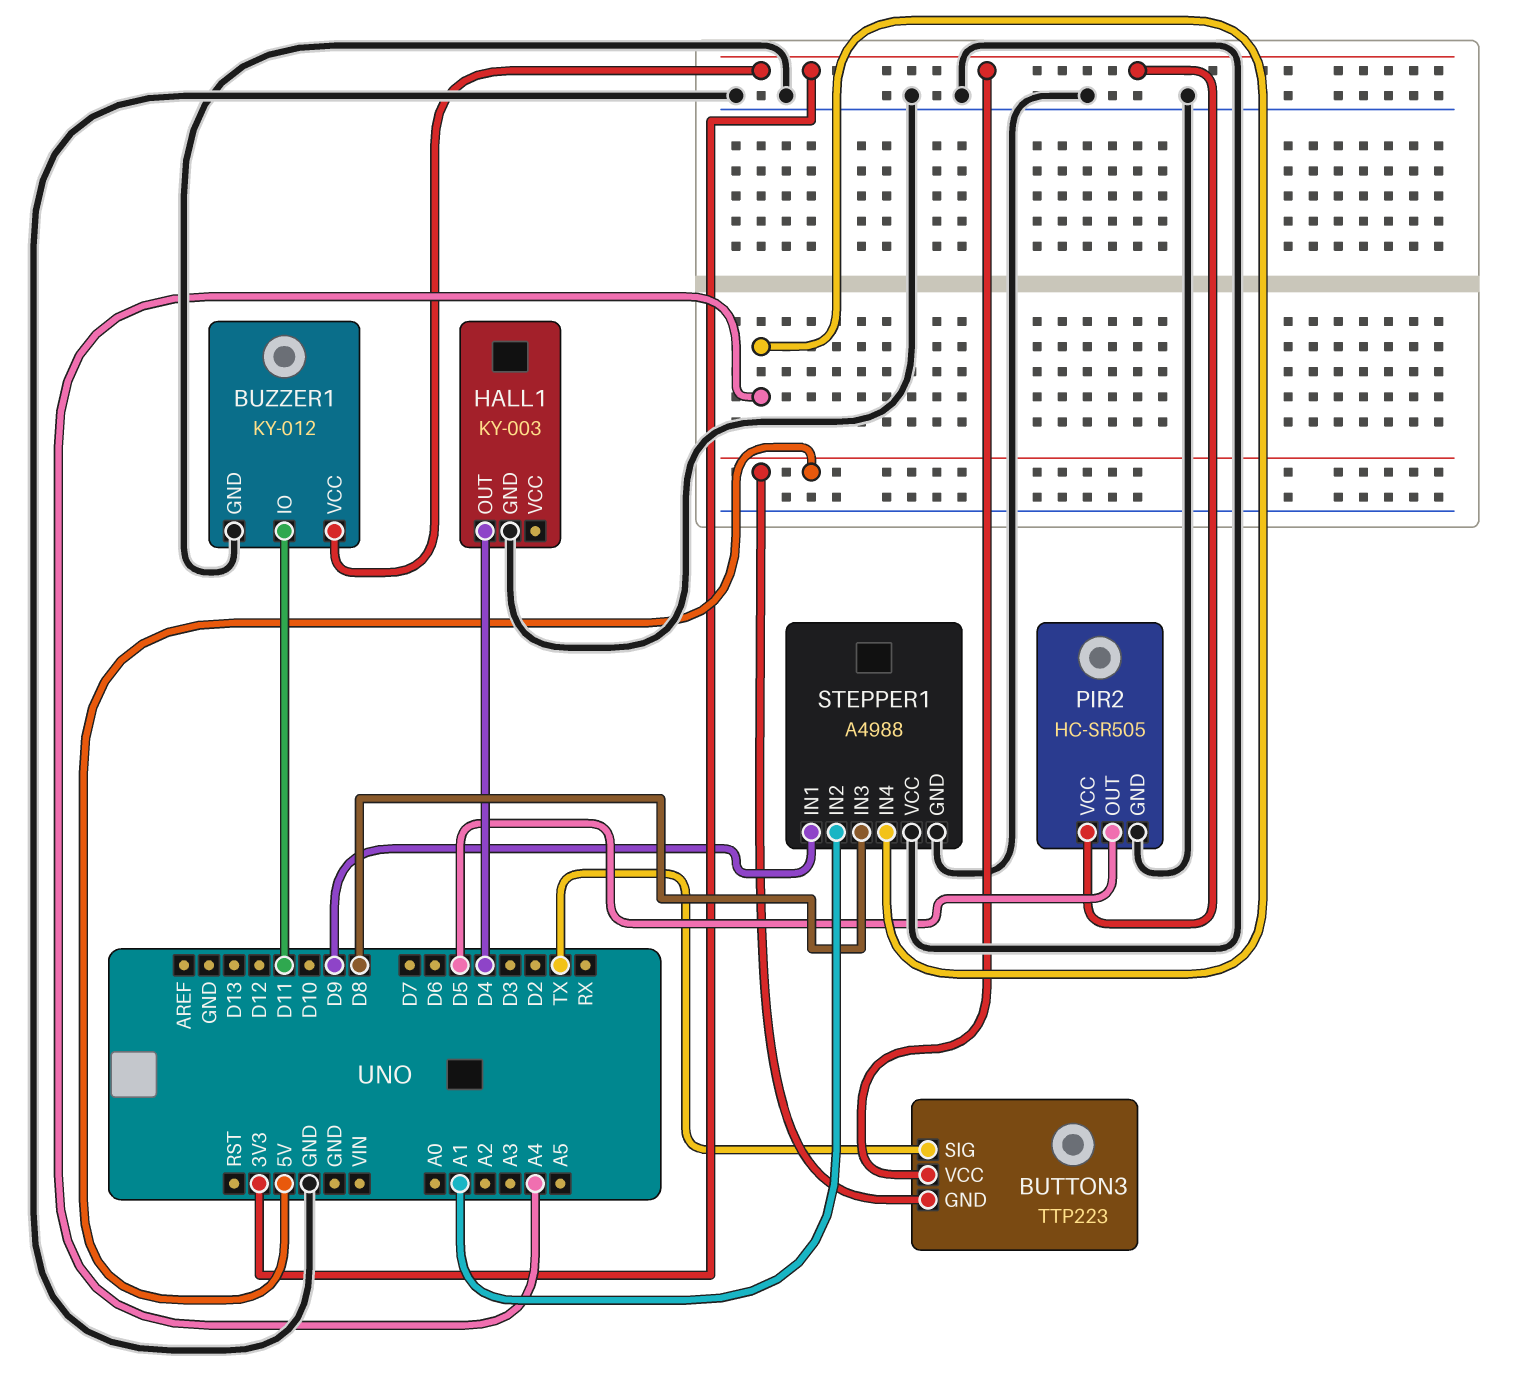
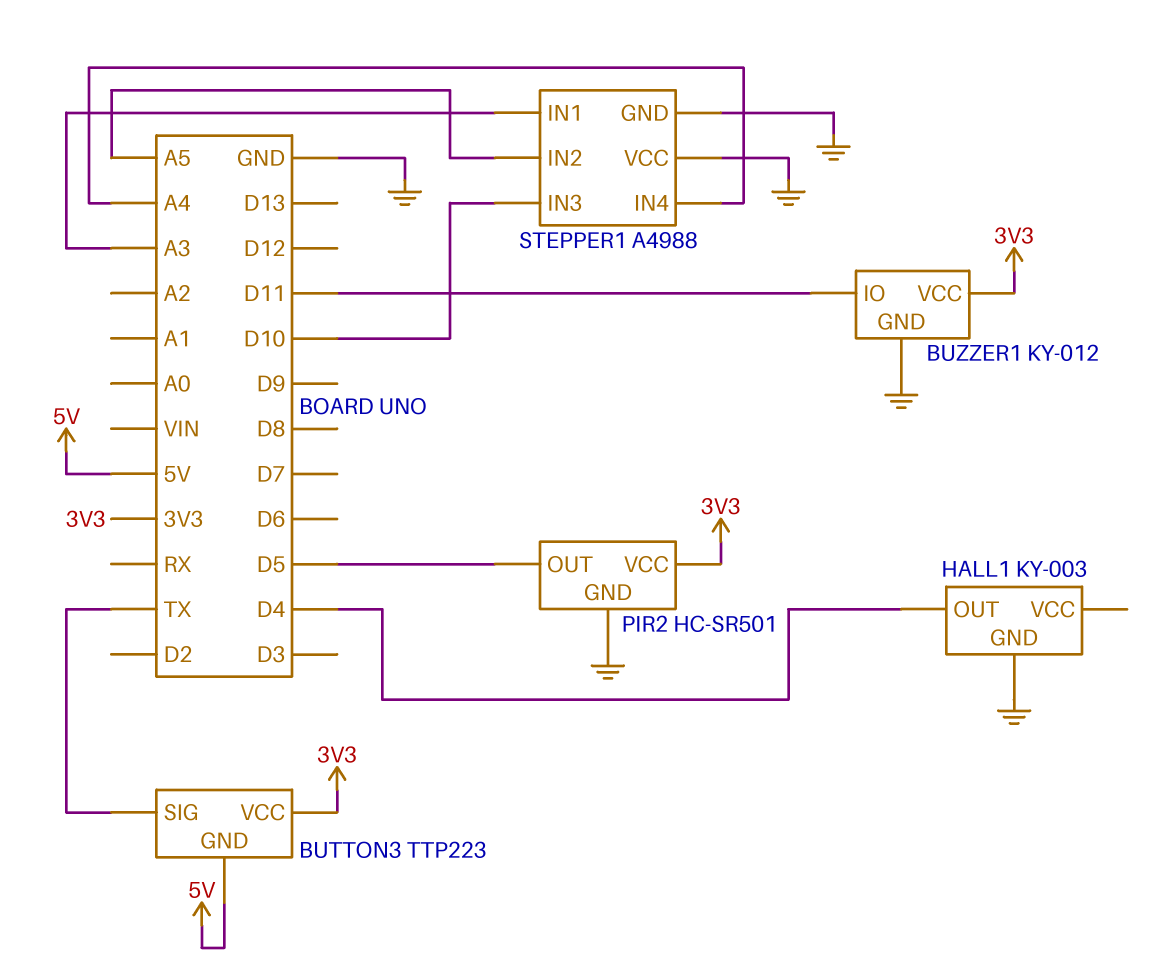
PIR2: HC-SR505 -> HC-SR501
STEPPER1 pin IN1: D9 -> A3
STEPPER1 pin IN2: A1 -> A5
STEPPER1 pin IN3: D8 -> D10

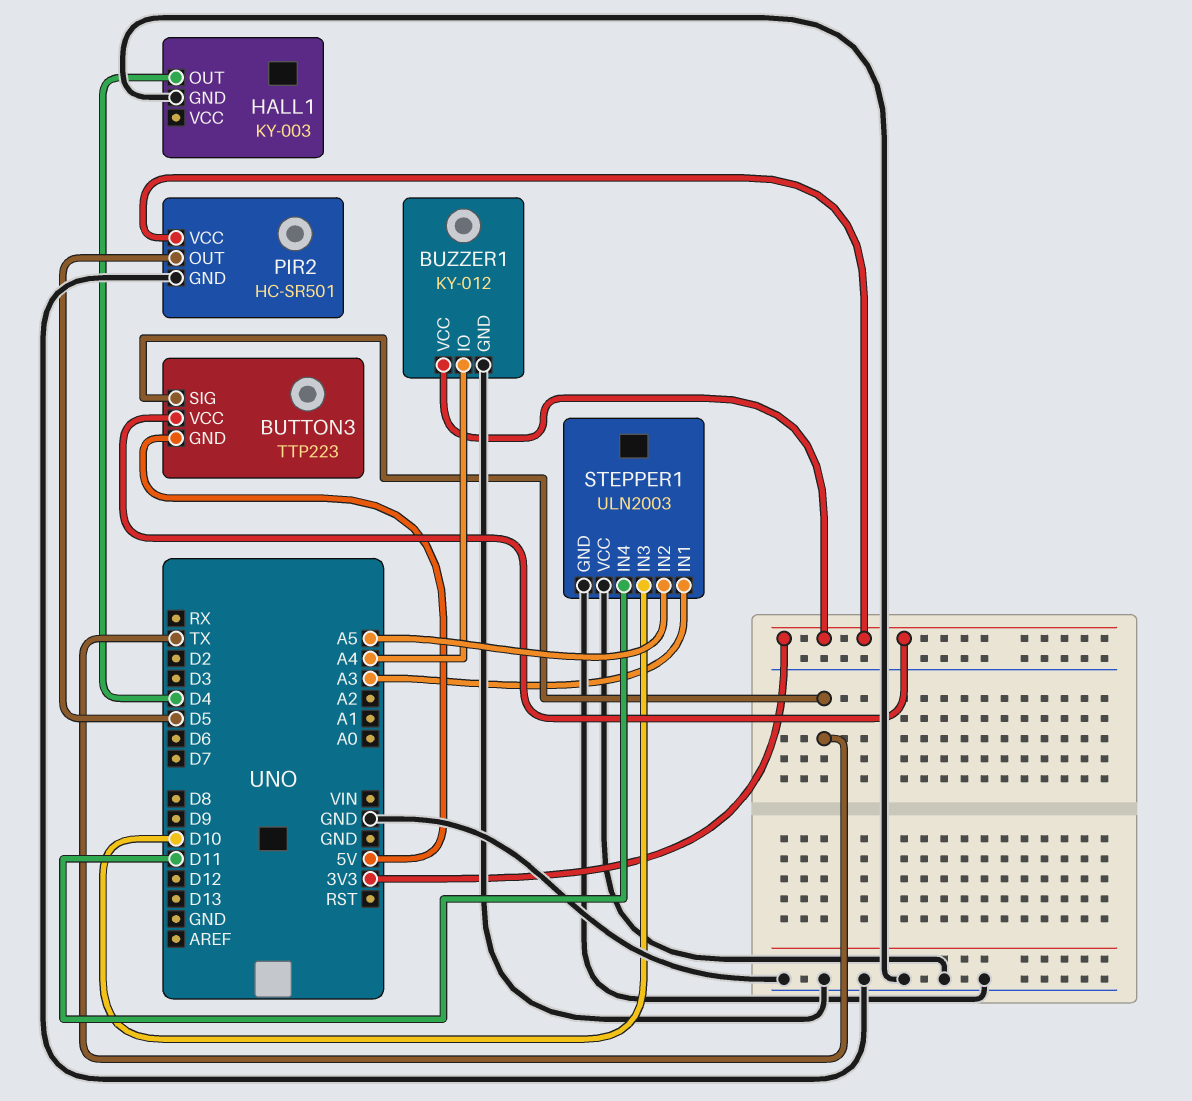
BUZZER1 pin IO: D11 -> A4
STEPPER1: A4988 -> ULN2003
STEPPER1 pin IN4: A4 -> D11

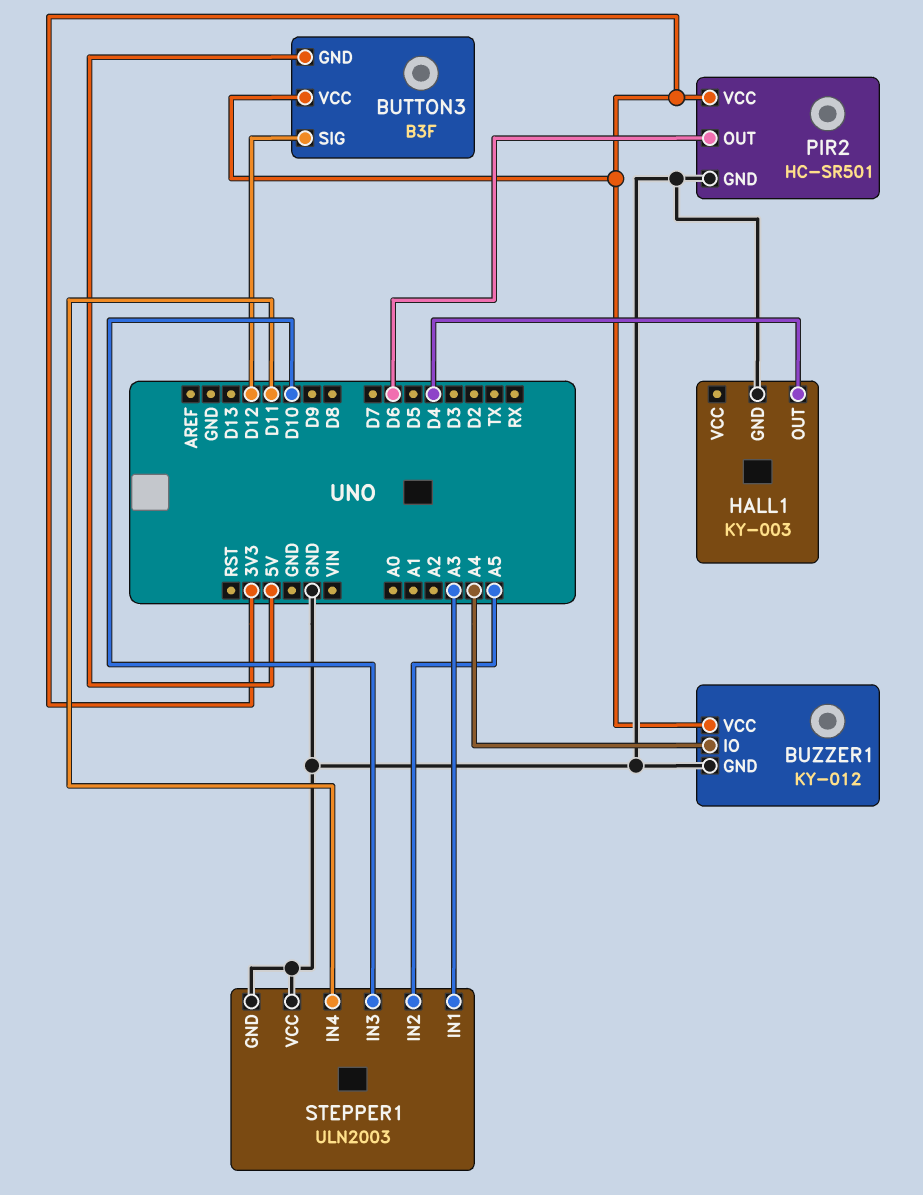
BUTTON3: TTP223 -> B3F
BUTTON3 pin SIG: TX -> D12
PIR2 pin OUT: D5 -> D6

